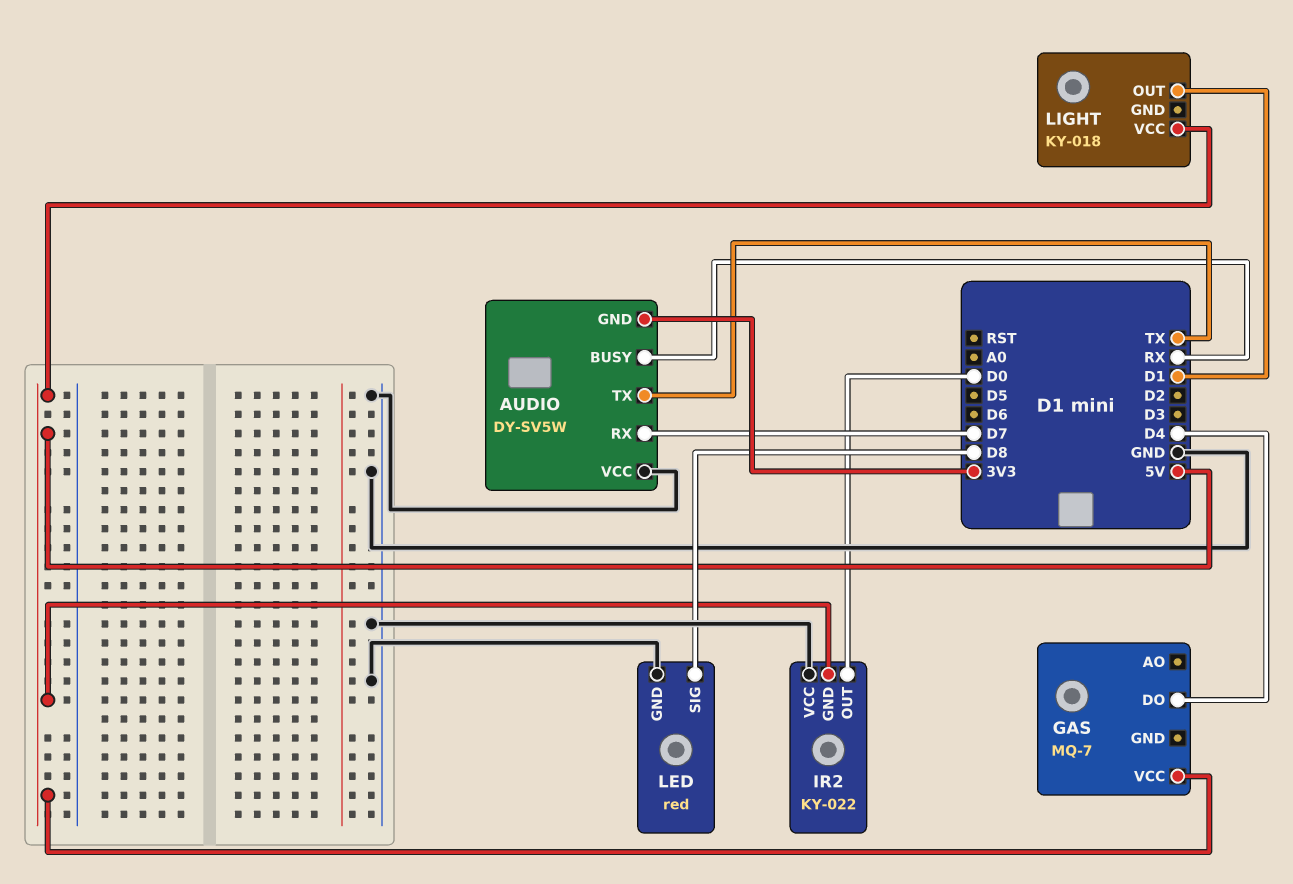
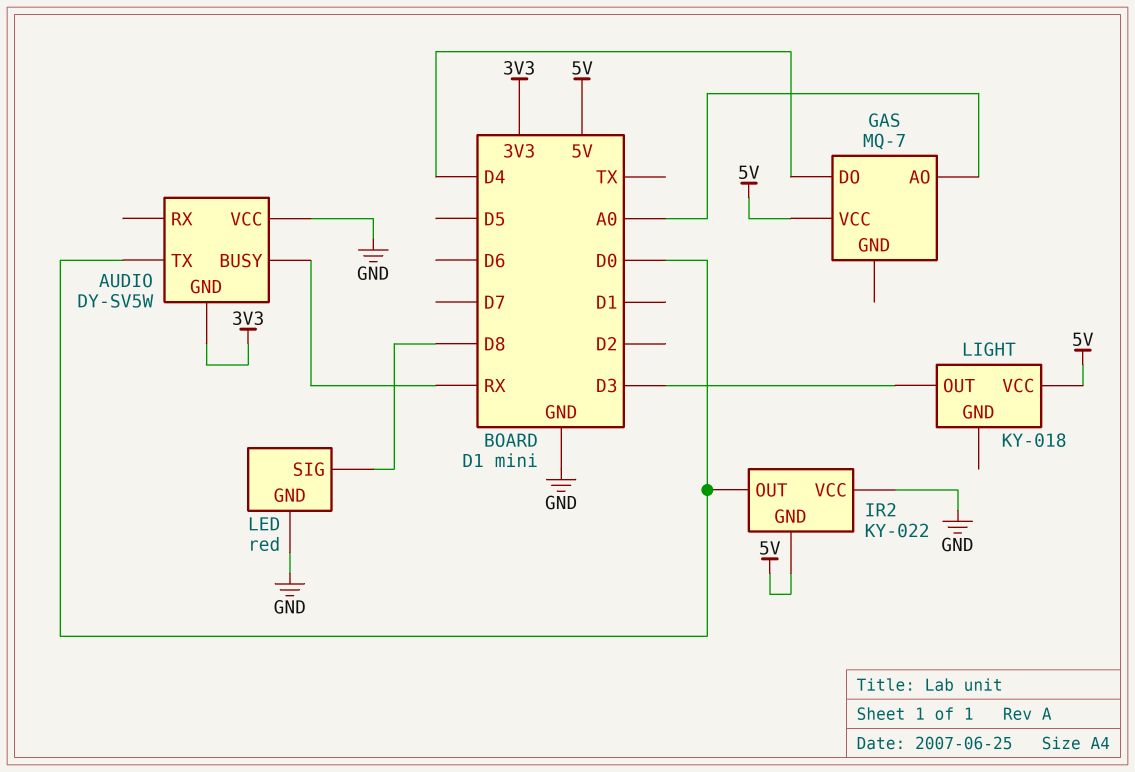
AUDIO pin RX: D7 -> none
AUDIO pin TX: TX -> D0
GAS pin AO: none -> A0
LIGHT pin OUT: D1 -> D3

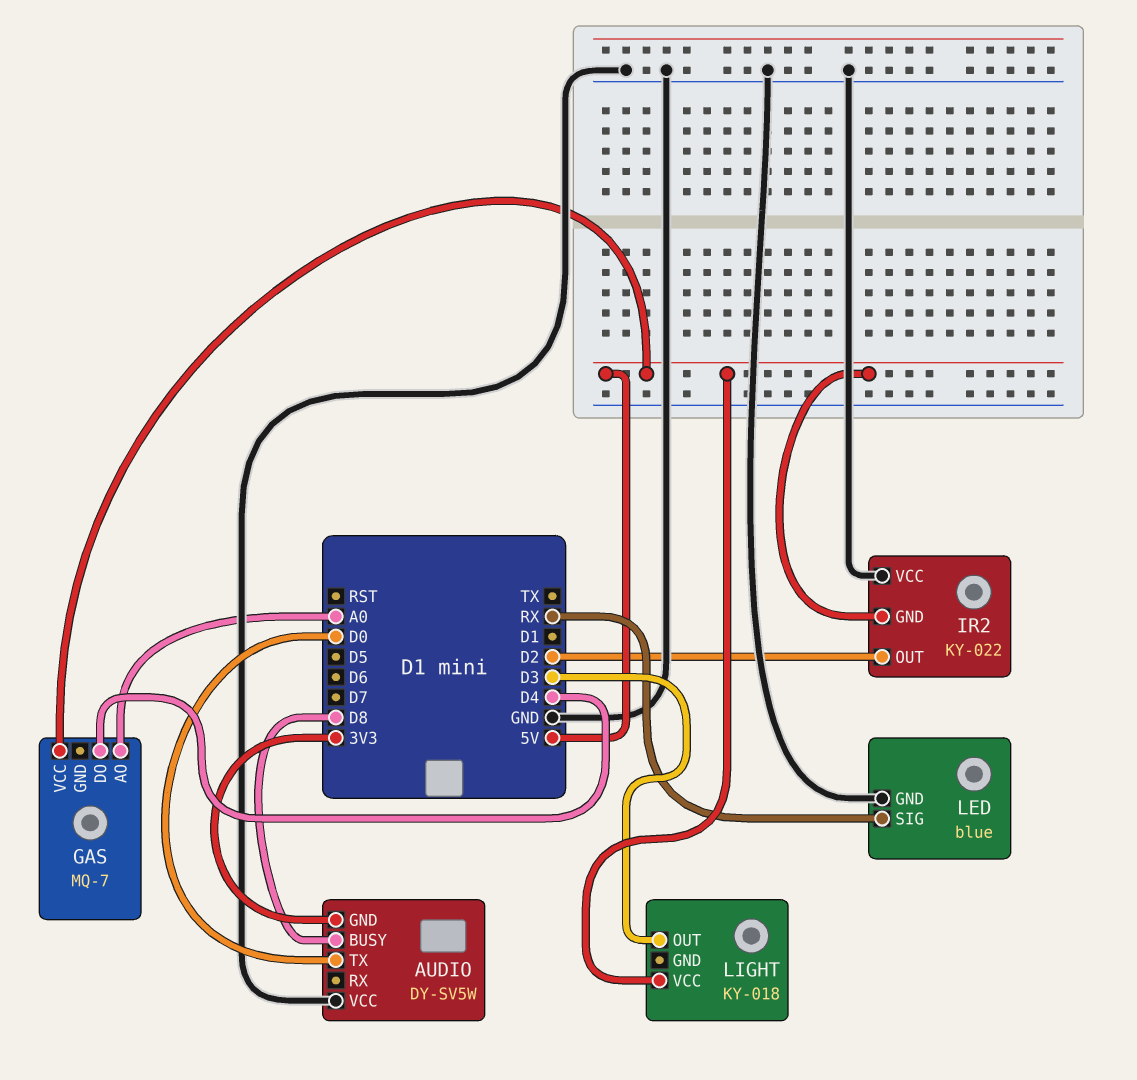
AUDIO pin BUSY: RX -> D8
IR2 pin OUT: D0 -> D2
LED: red -> blue
LED pin SIG: D8 -> RX

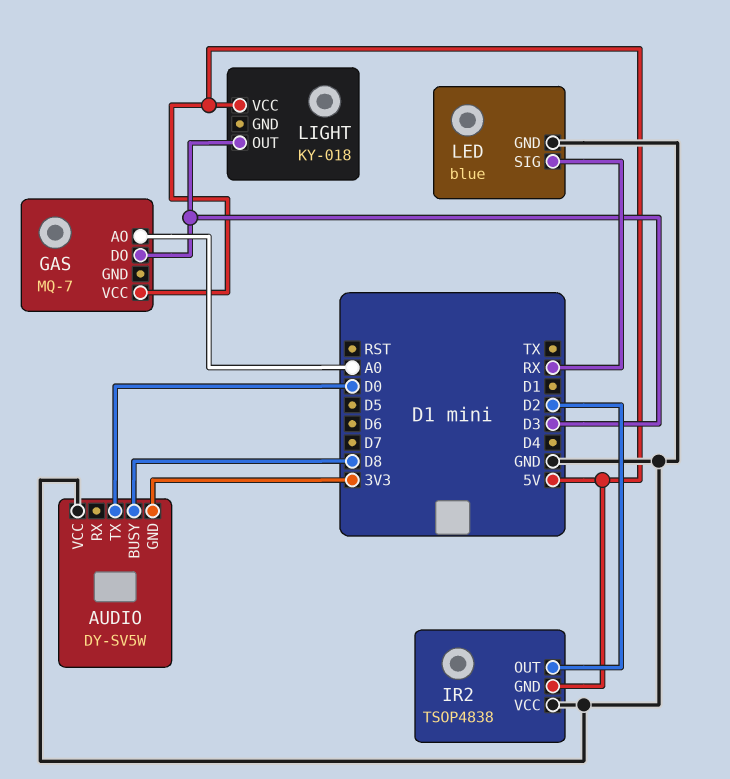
GAS pin DO: D4 -> D3
IR2: KY-022 -> TSOP4838

